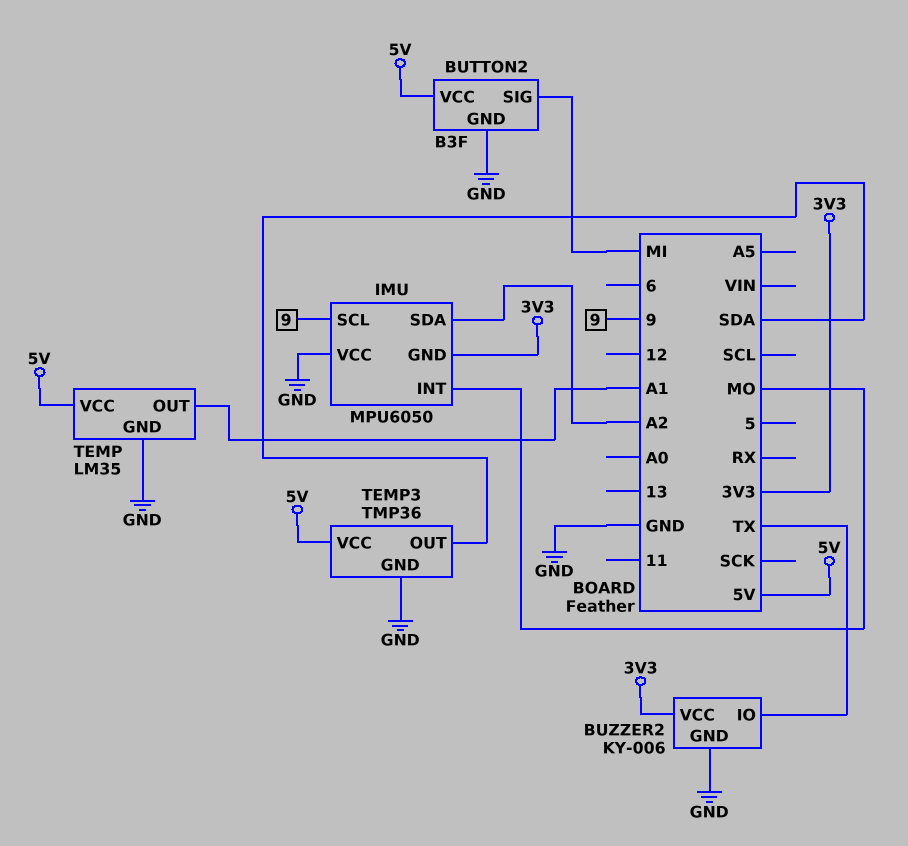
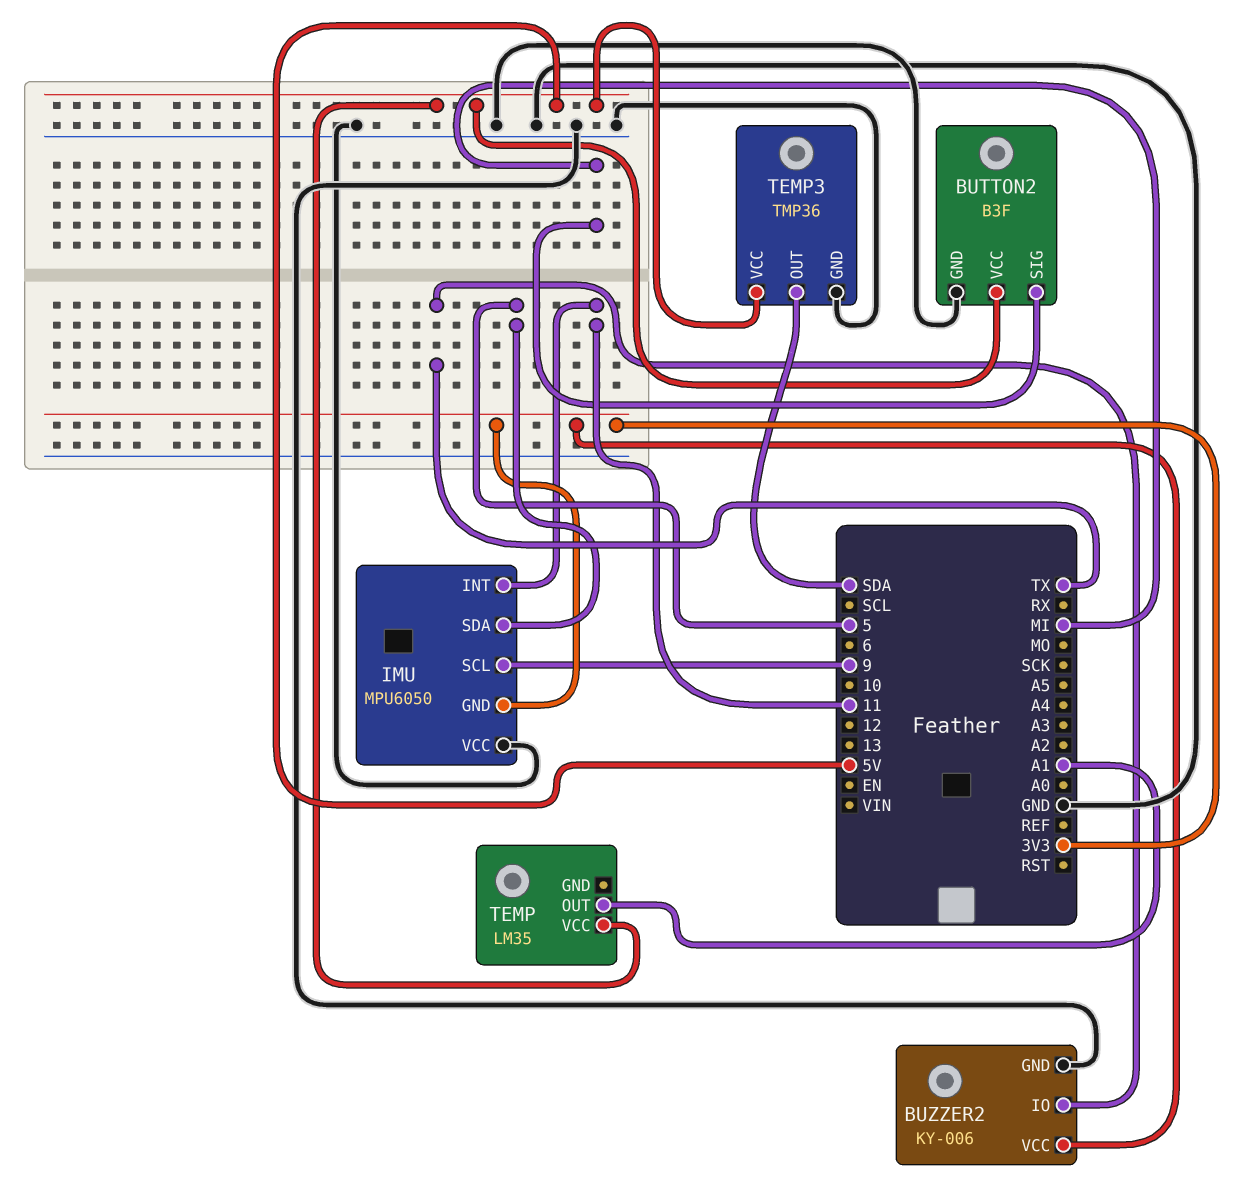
IMU pin INT: MO -> 11
IMU pin SDA: A2 -> 5
TEMP pin GND: GND -> none

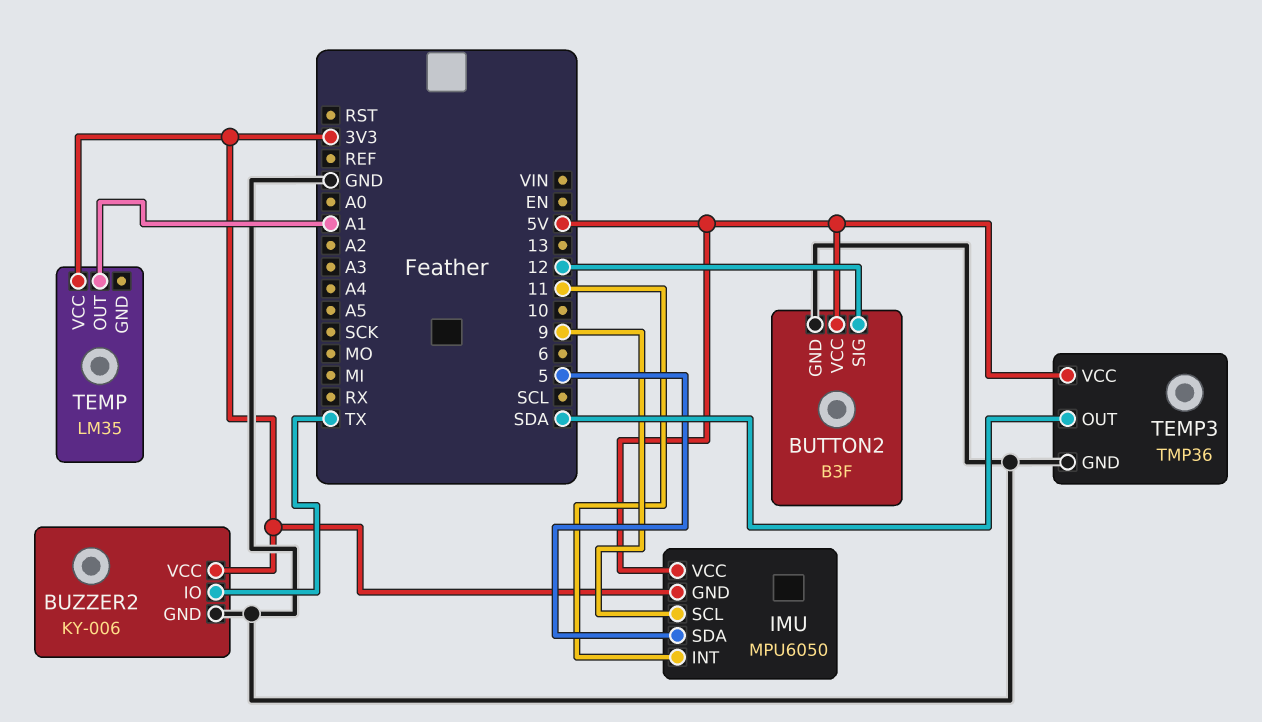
BUTTON2 pin SIG: MI -> 12
IMU pin VCC: GND -> 5V
TEMP pin VCC: 5V -> 3V3

